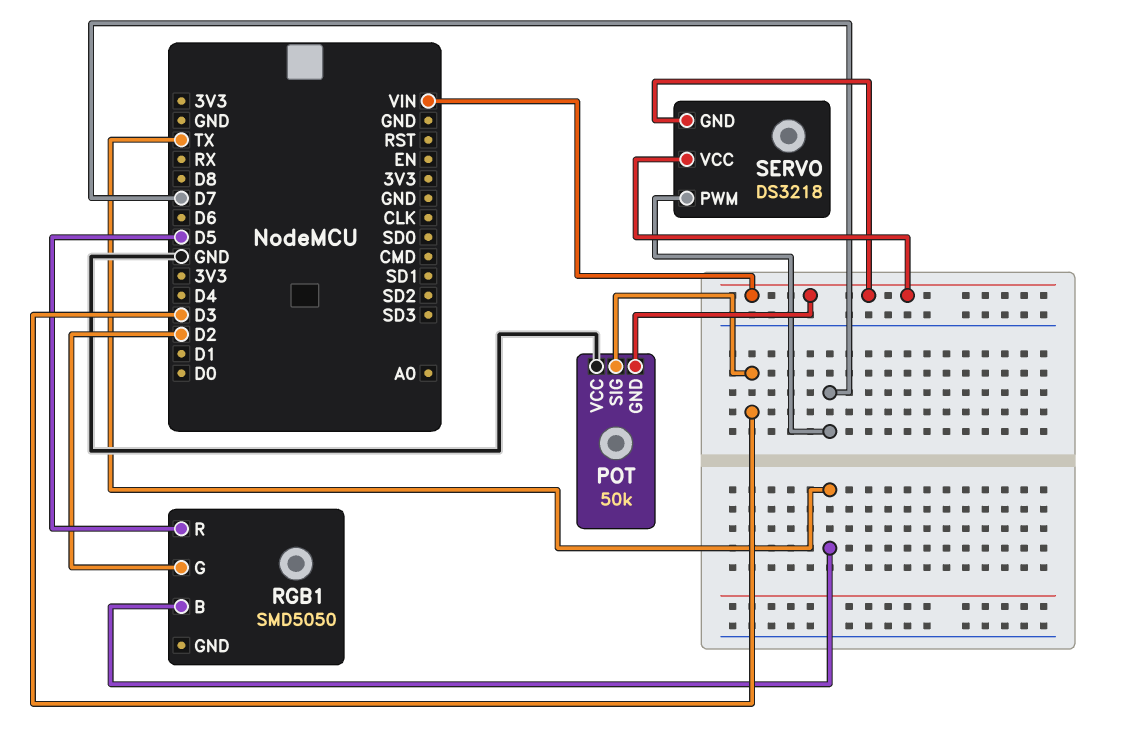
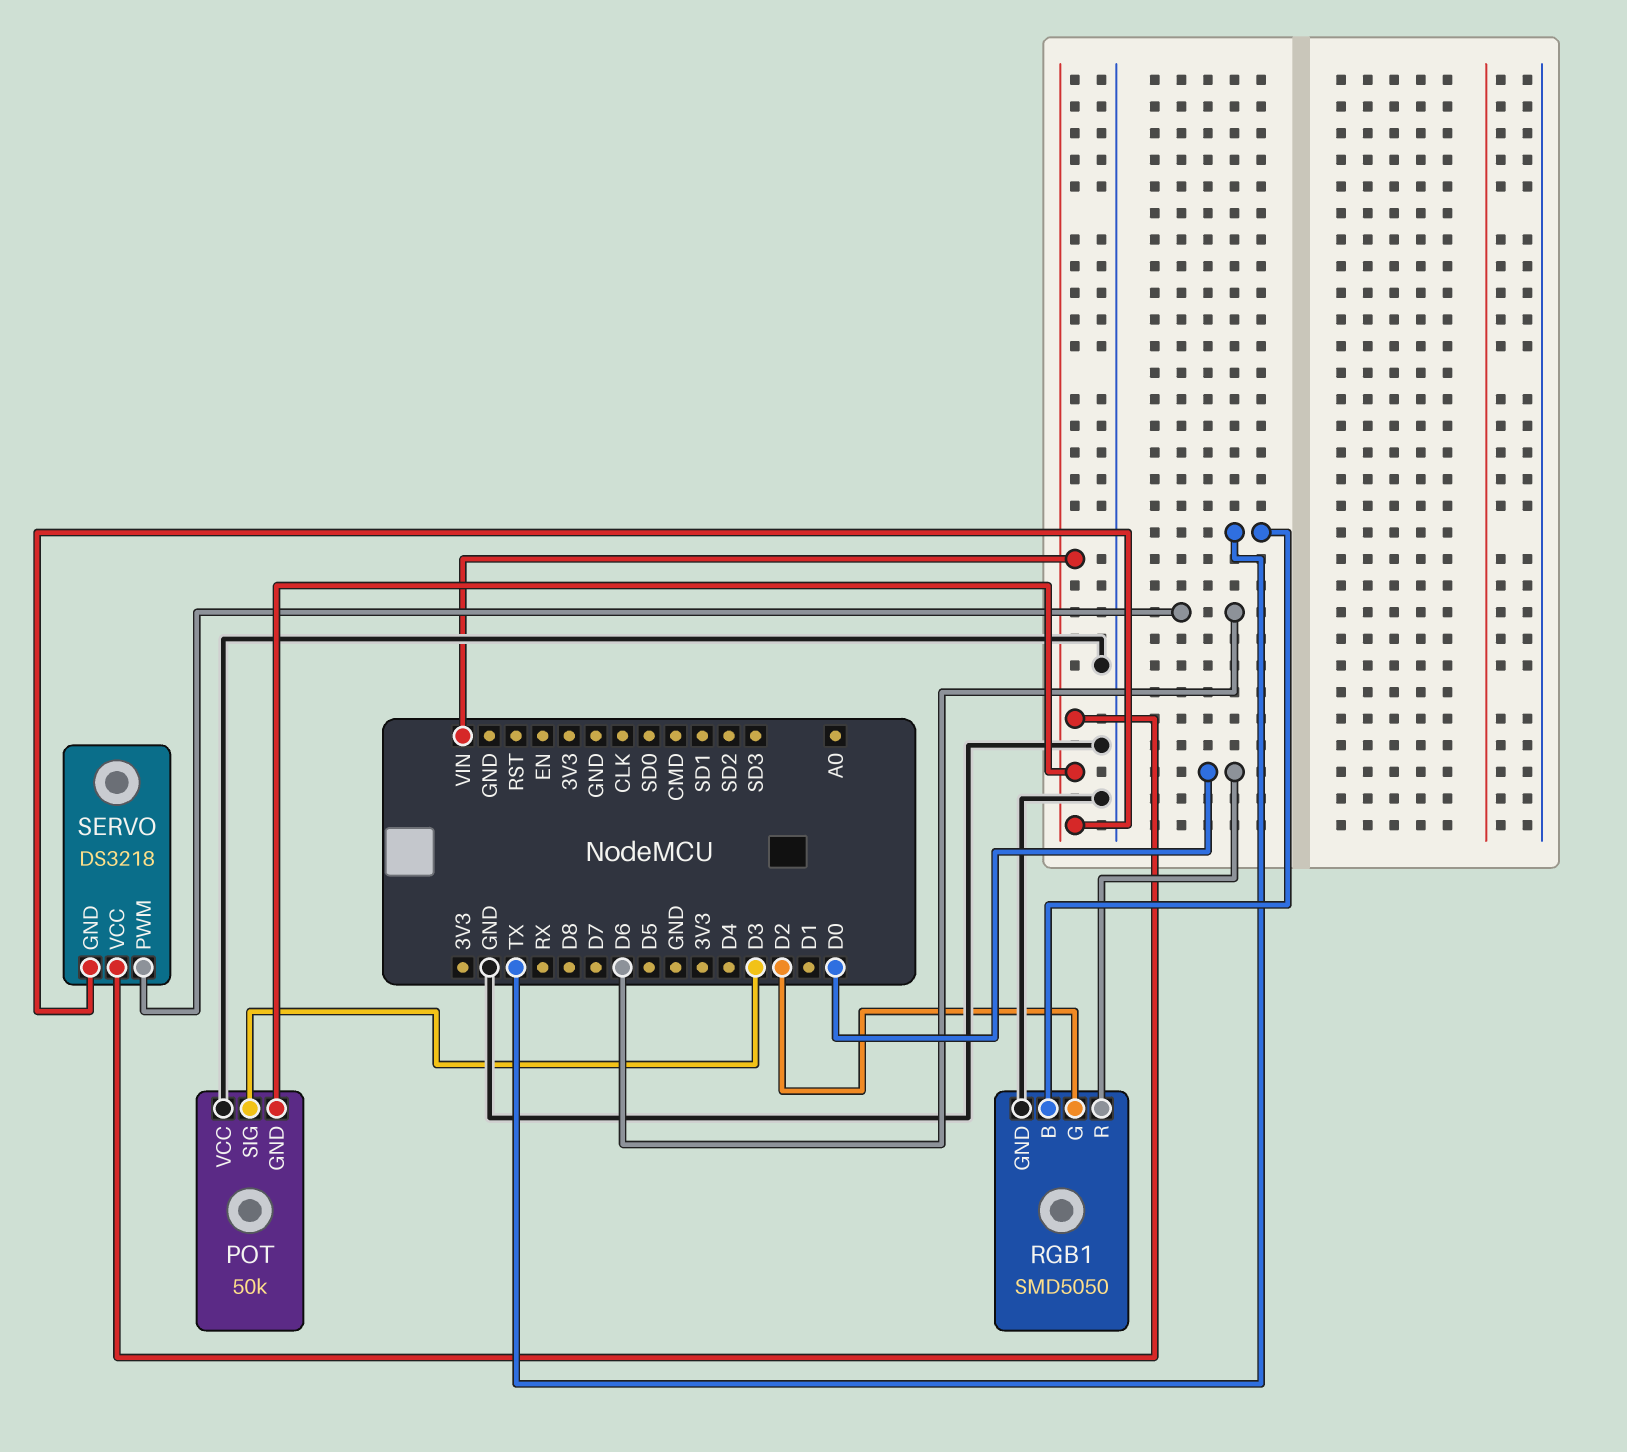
RGB1 pin GND: none -> GND
RGB1 pin R: D5 -> D0
SERVO pin PWM: D7 -> D6

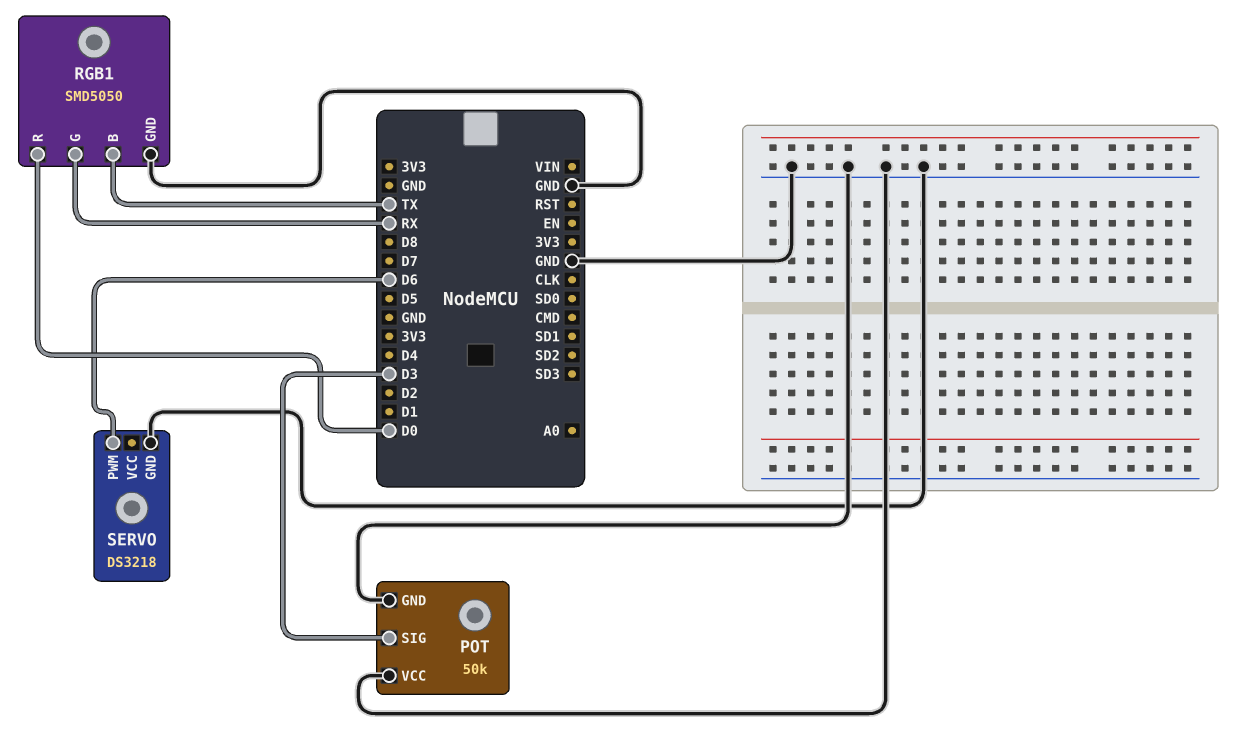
POT pin GND: VIN -> GND
RGB1 pin G: D2 -> RX
SERVO pin GND: VIN -> GND
SERVO pin VCC: VIN -> none

